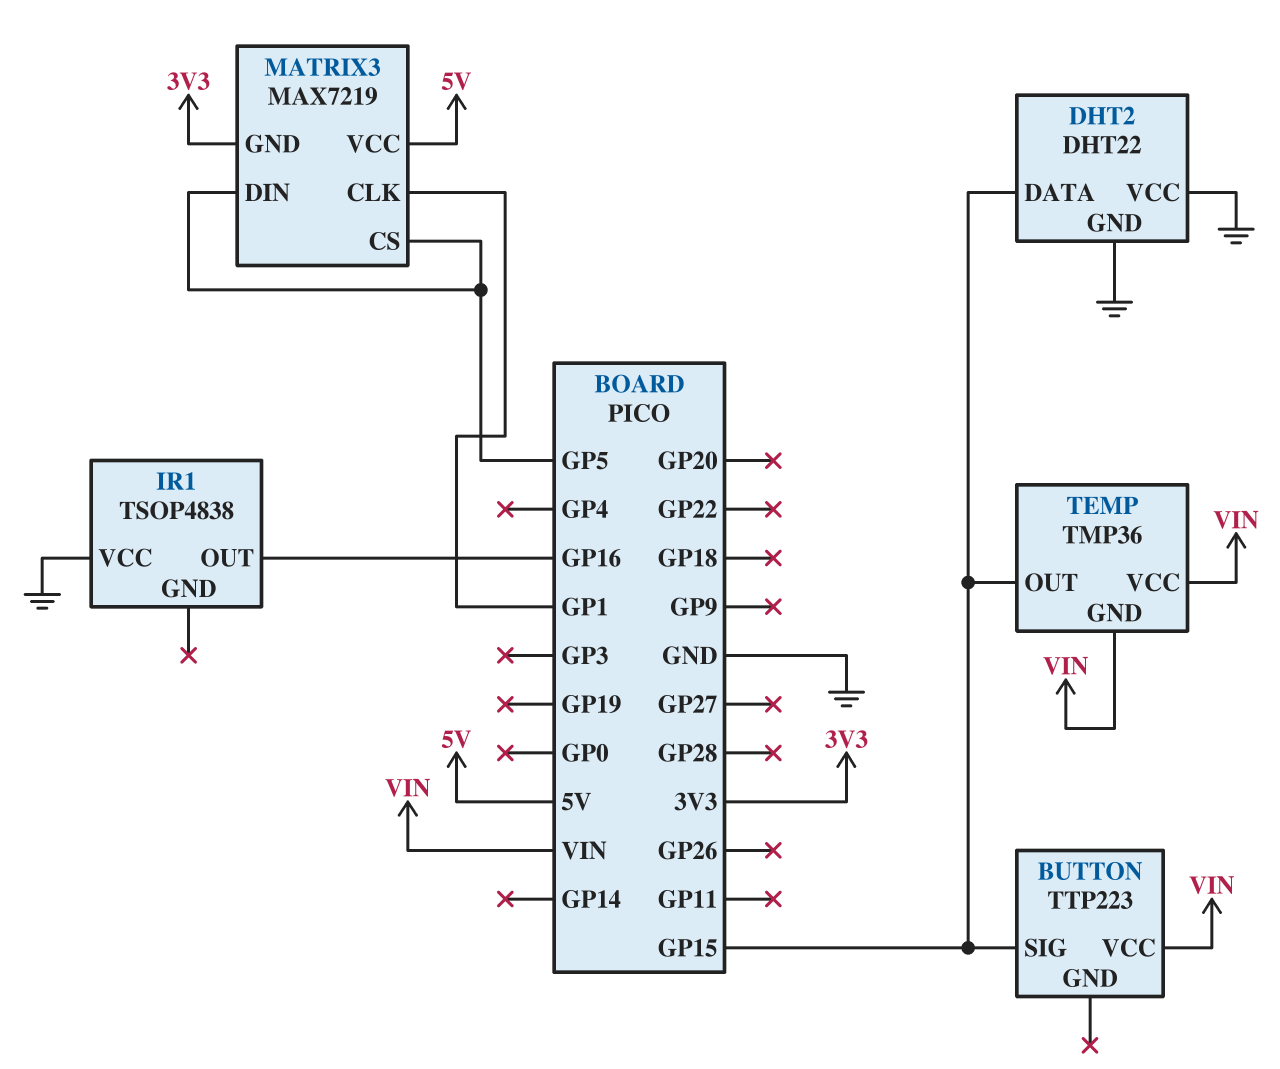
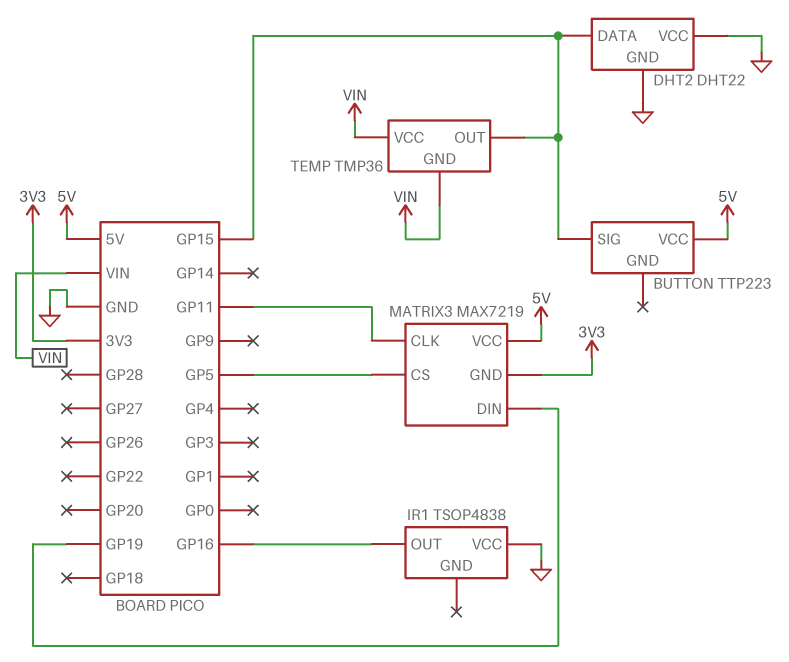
BUTTON pin VCC: VIN -> 5V
MATRIX3 pin CLK: GP1 -> GP11
MATRIX3 pin DIN: GP5 -> GP19

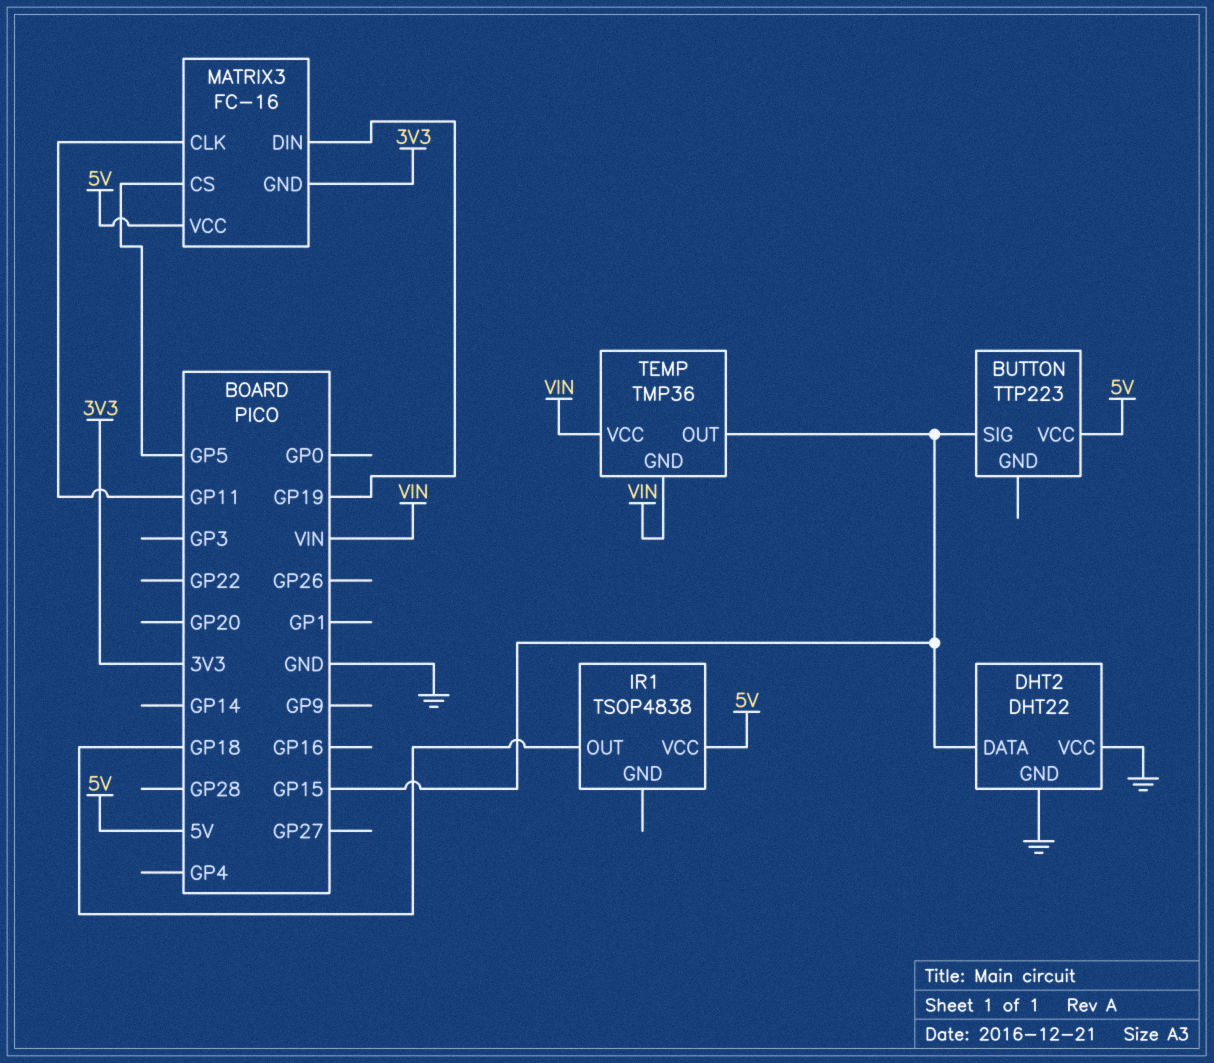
IR1 pin OUT: GP16 -> GP18
IR1 pin VCC: GND -> 5V
MATRIX3: MAX7219 -> FC-16

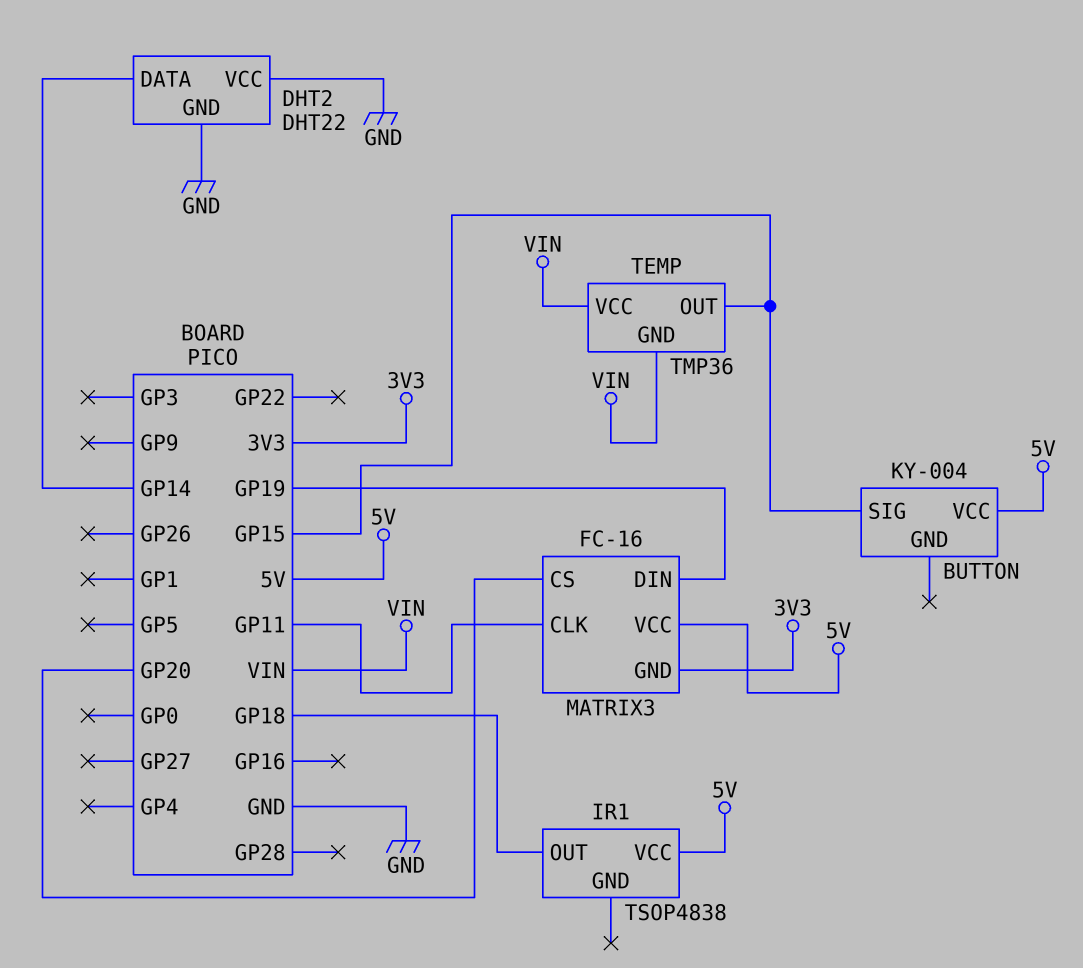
BUTTON: TTP223 -> KY-004
DHT2 pin DATA: GP15 -> GP14
MATRIX3 pin CS: GP5 -> GP20

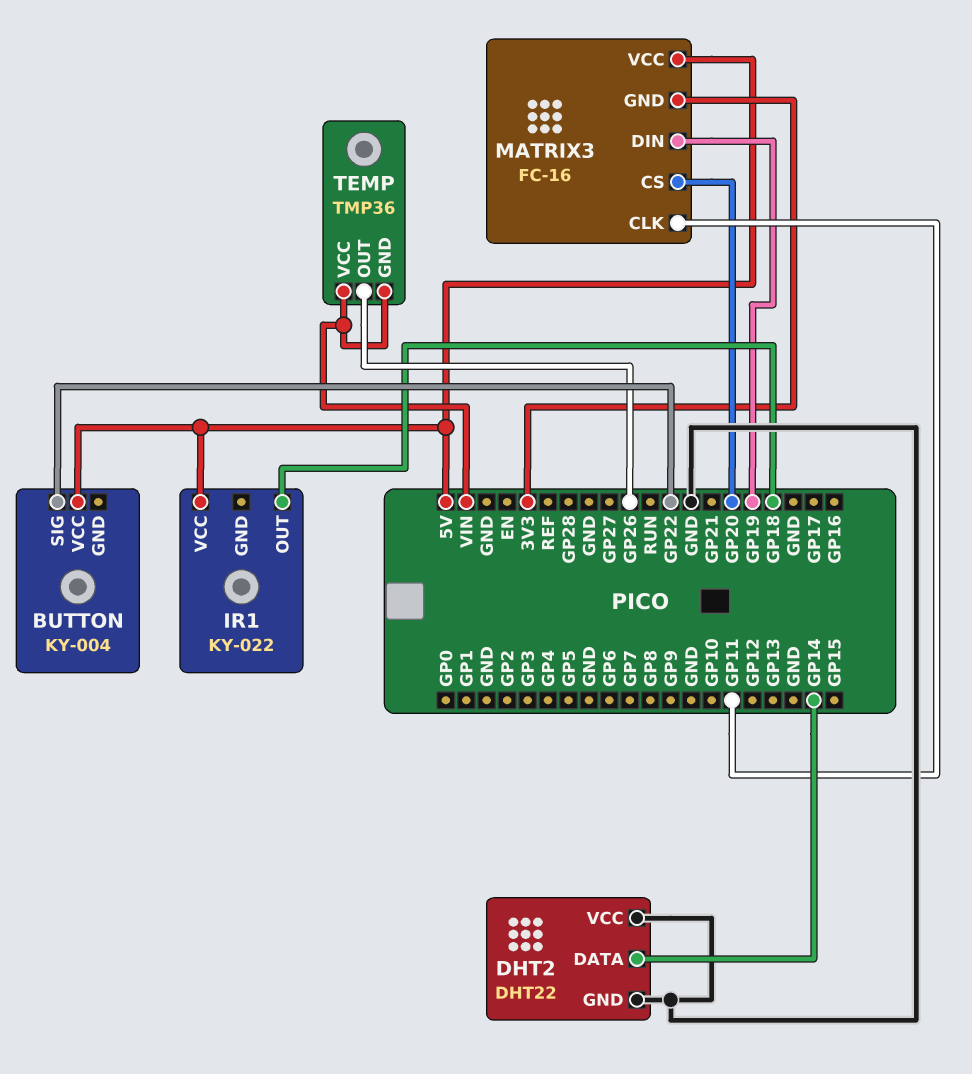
BUTTON pin SIG: GP15 -> GP22
IR1: TSOP4838 -> KY-022
TEMP pin OUT: GP15 -> GP26

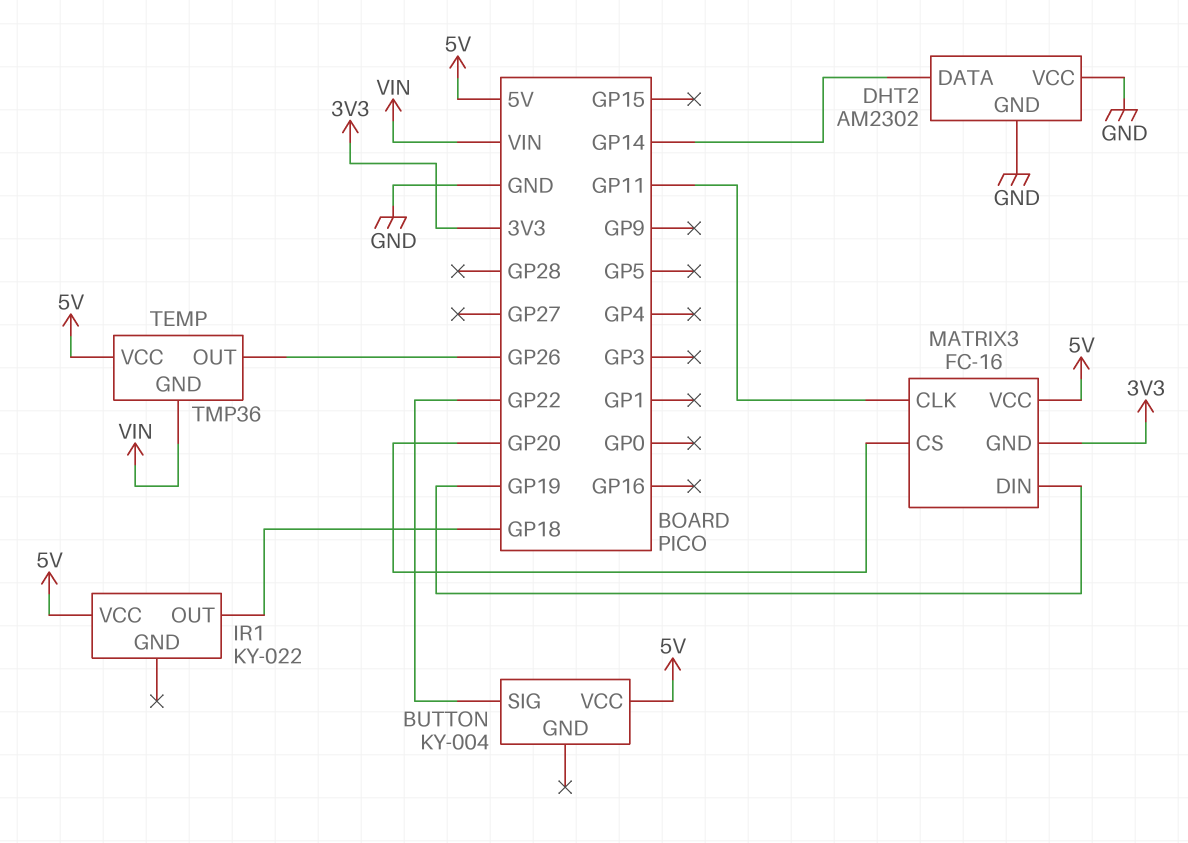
DHT2: DHT22 -> AM2302
TEMP pin VCC: VIN -> 5V

